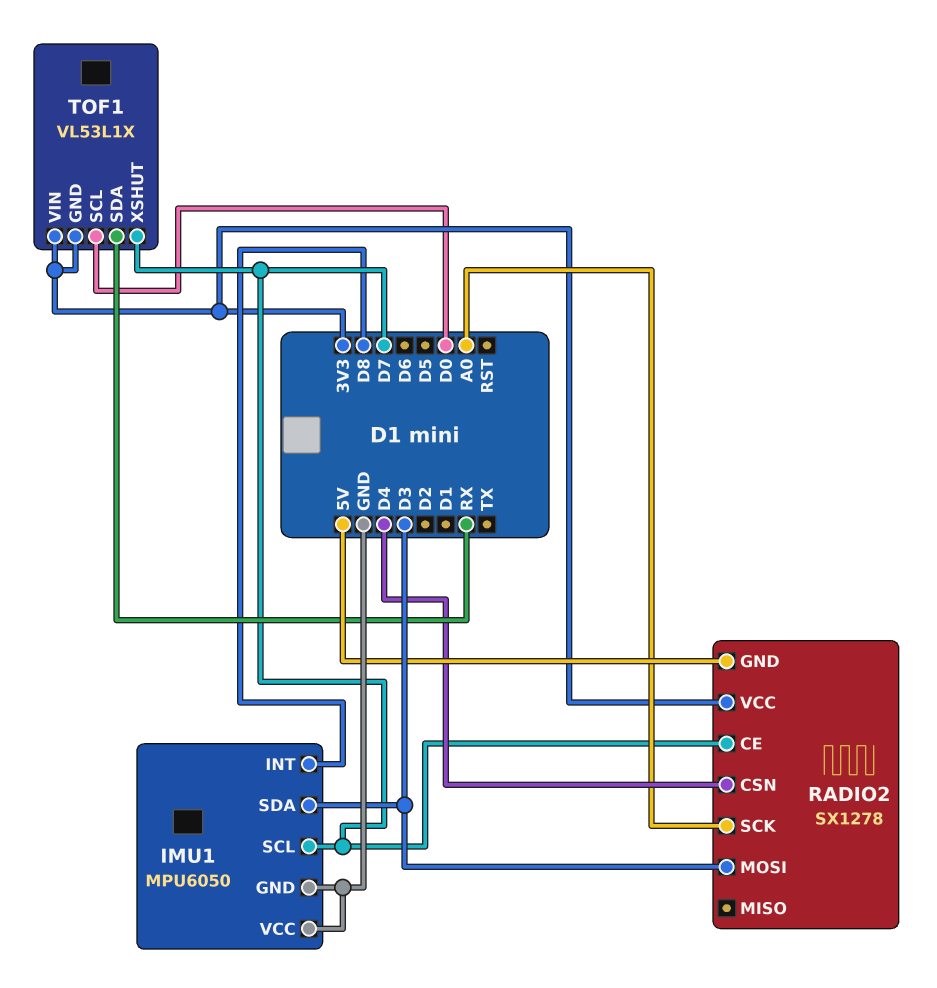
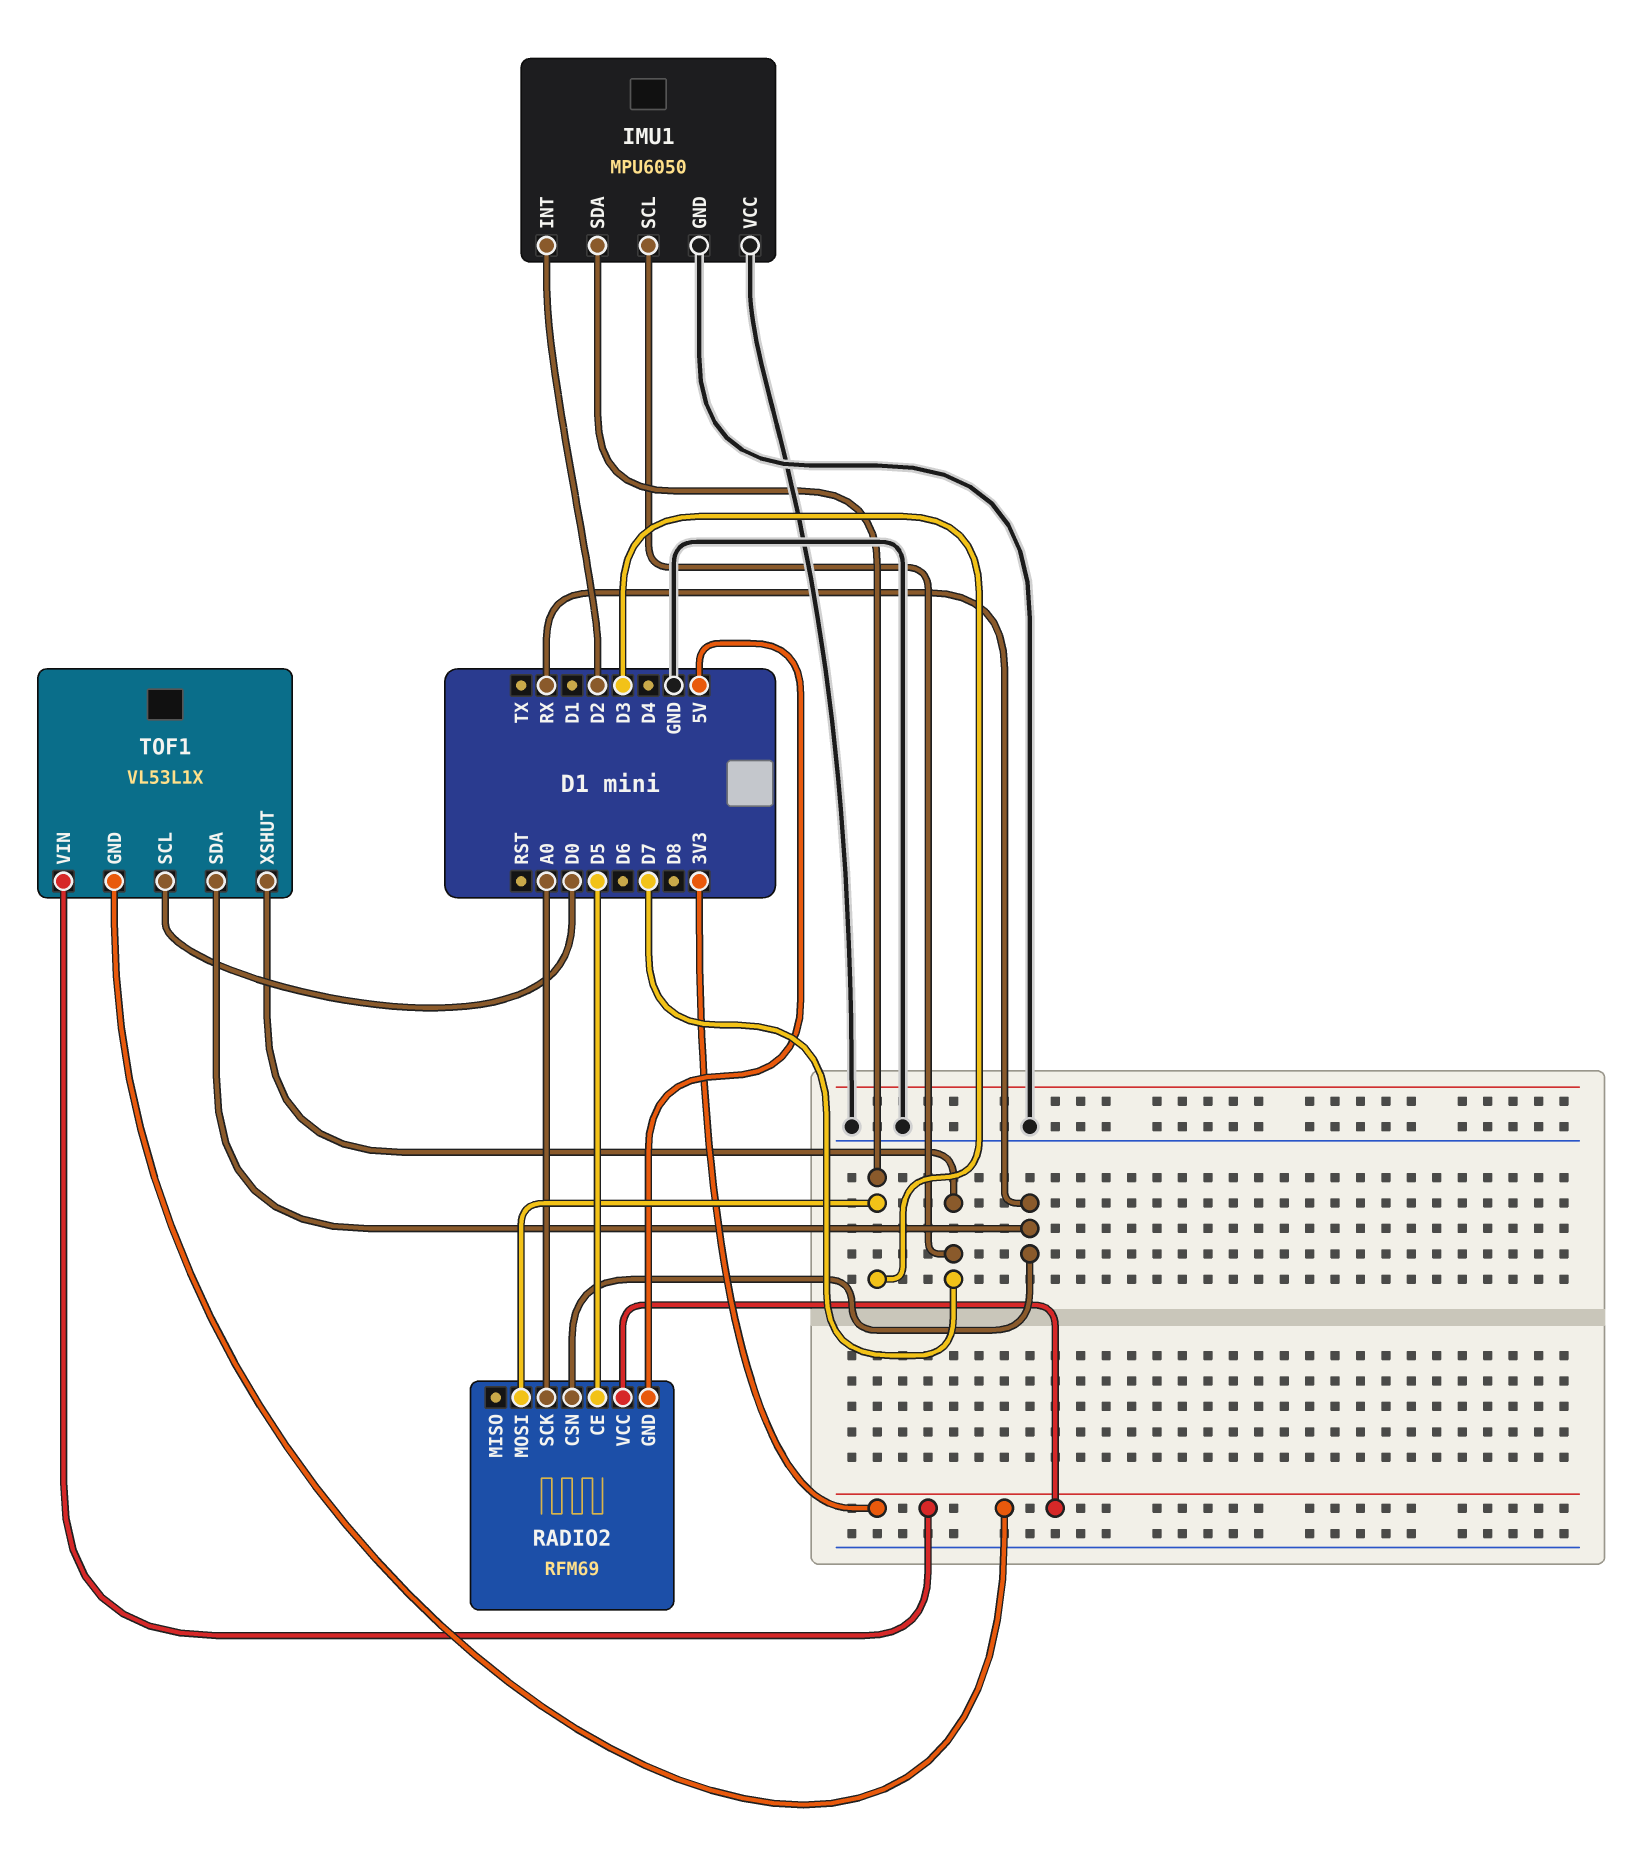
IMU1 pin INT: D8 -> D2
RADIO2: SX1278 -> RFM69
RADIO2 pin CE: D7 -> D5
RADIO2 pin CSN: D4 -> RX

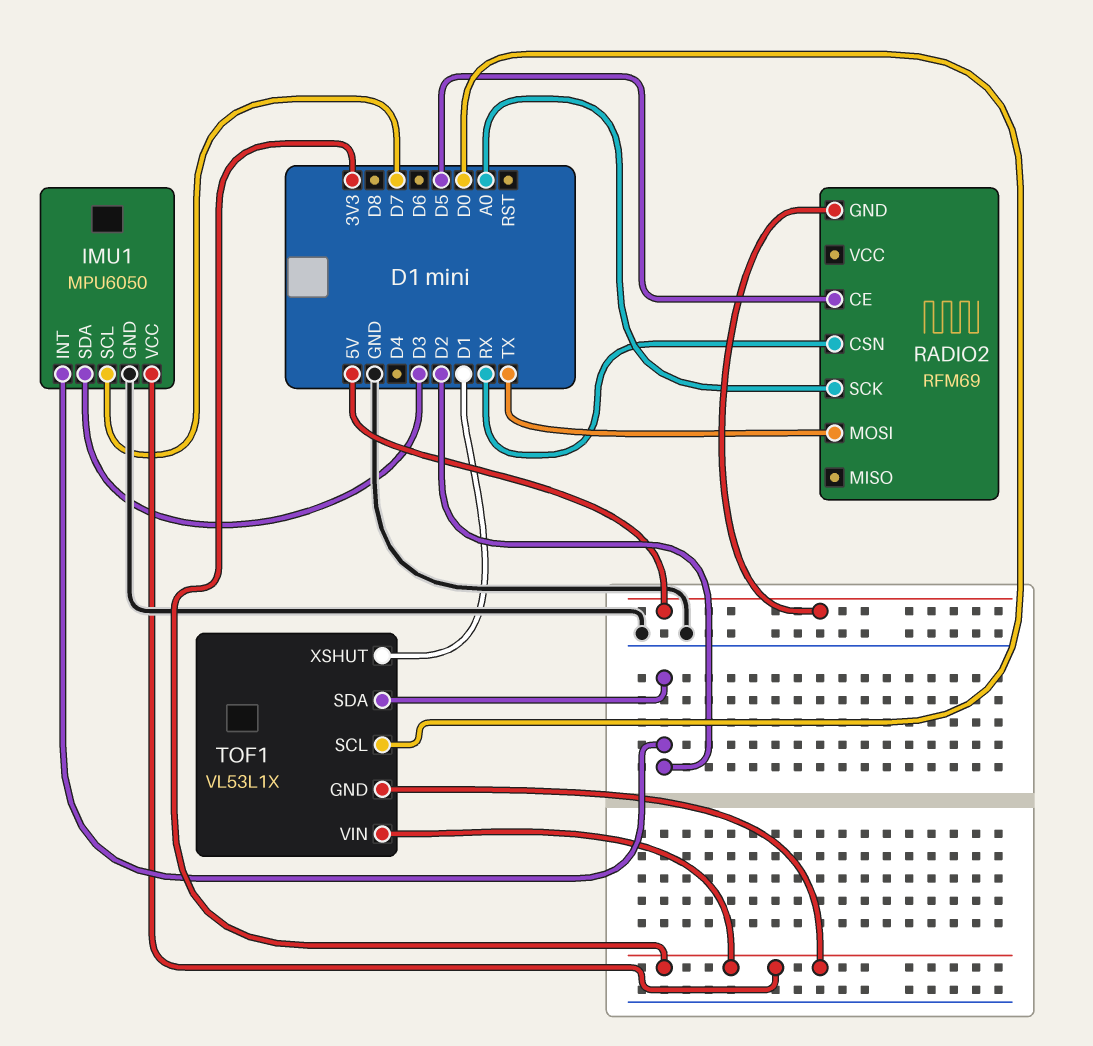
IMU1 pin VCC: GND -> 3V3
RADIO2 pin MOSI: D3 -> TX
RADIO2 pin VCC: 3V3 -> none
TOF1 pin SDA: RX -> D2
TOF1 pin XSHUT: D7 -> D1

